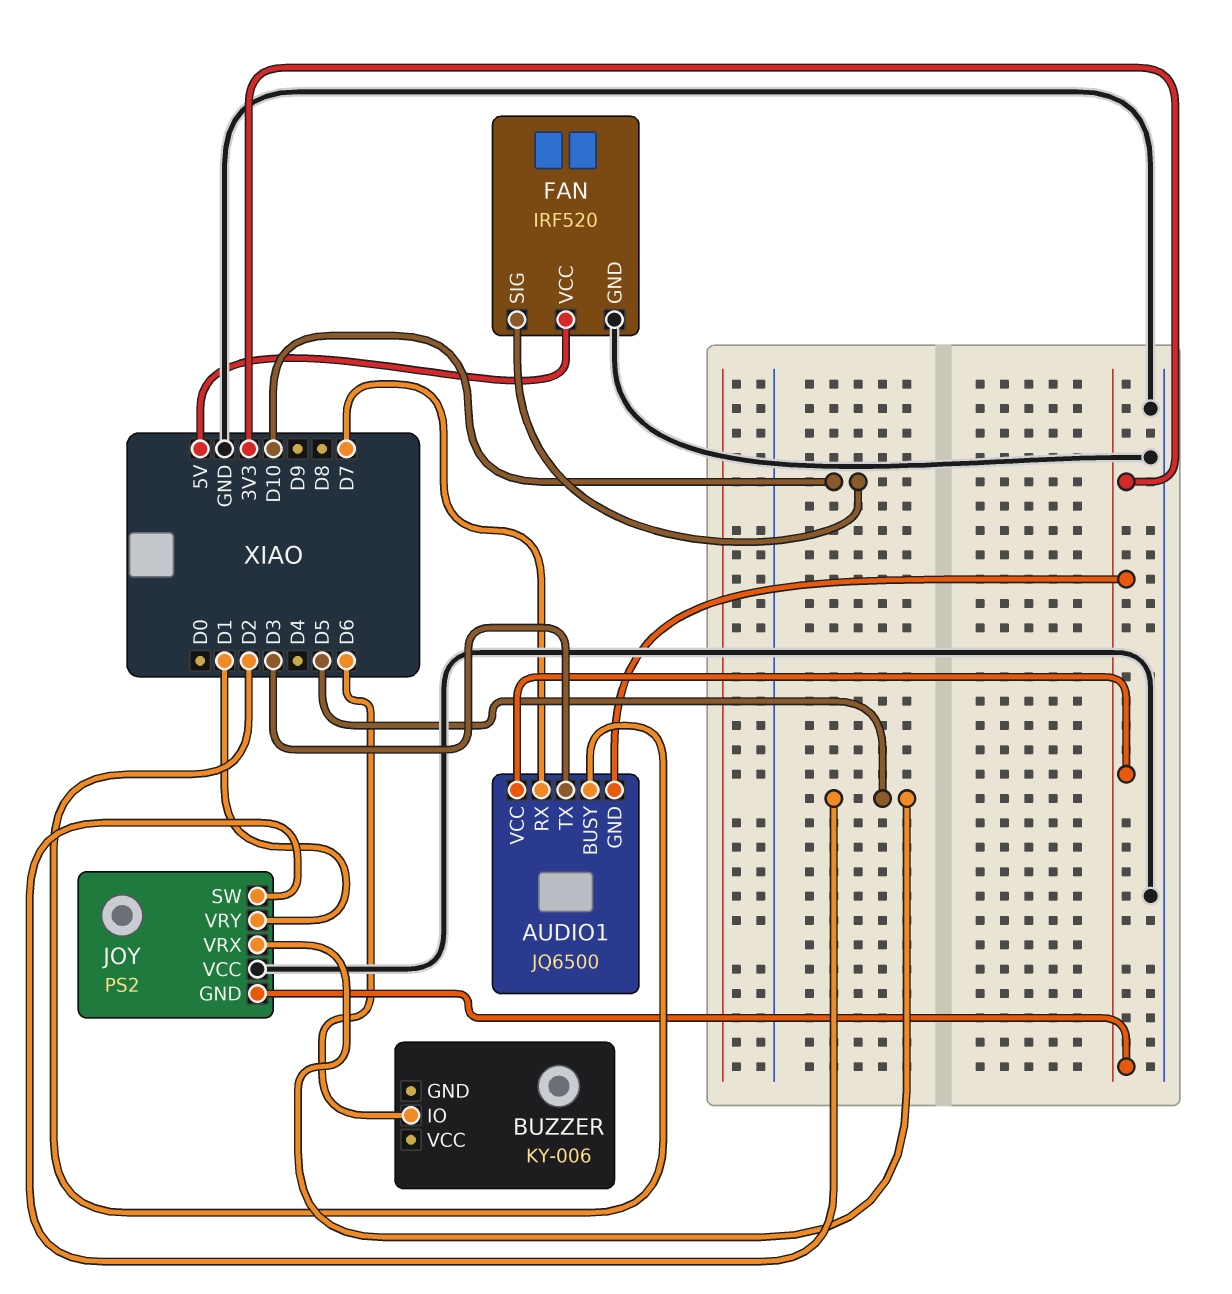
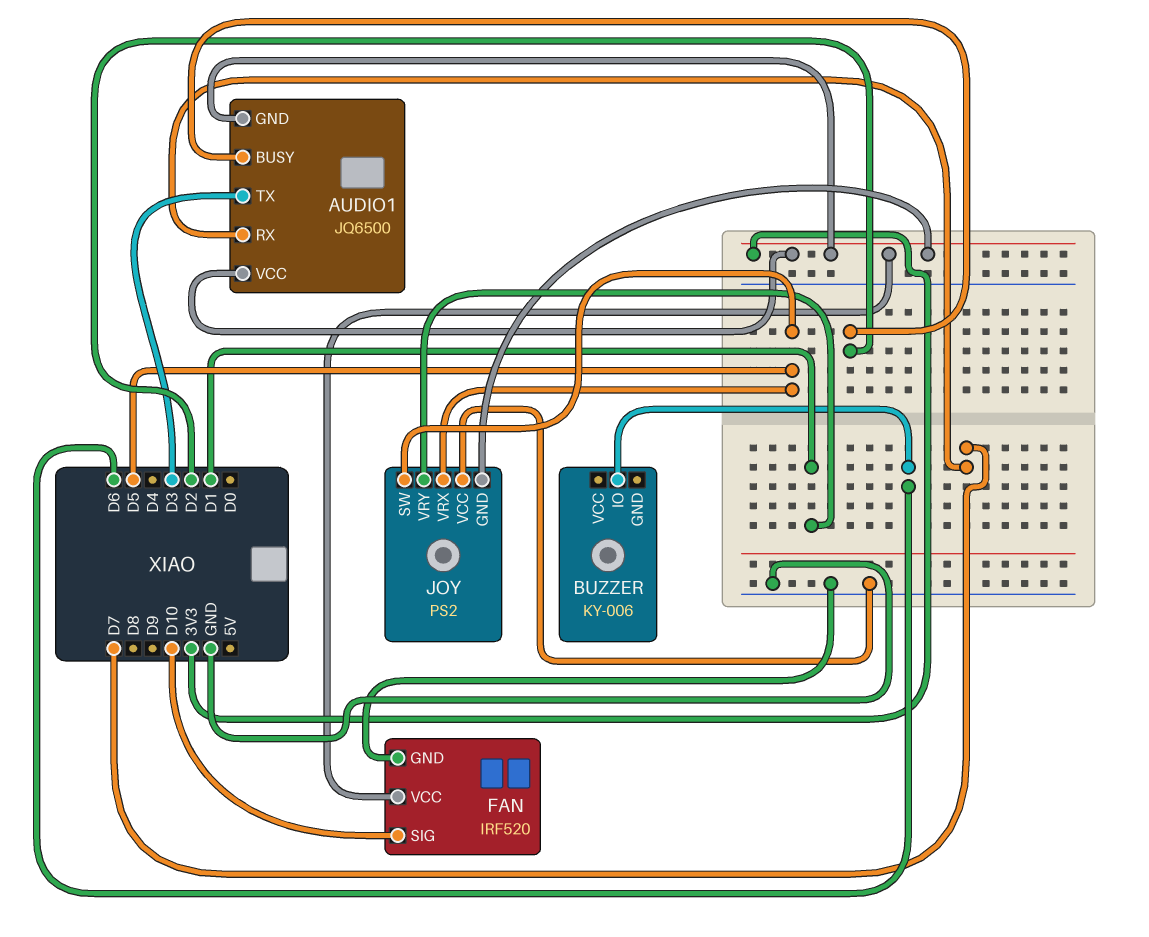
FAN pin VCC: 5V -> 3V3

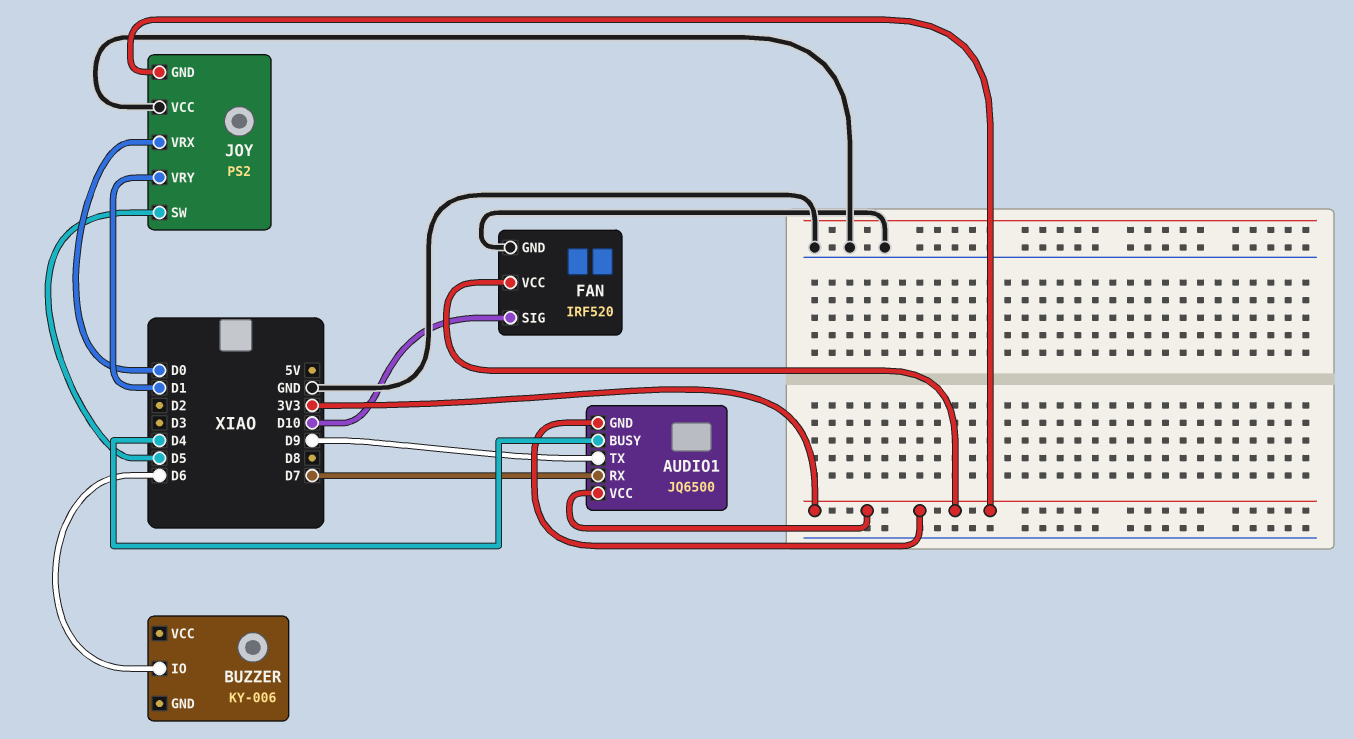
AUDIO1 pin BUSY: D2 -> D4
AUDIO1 pin TX: D3 -> D9
JOY pin VRX: D5 -> D0

